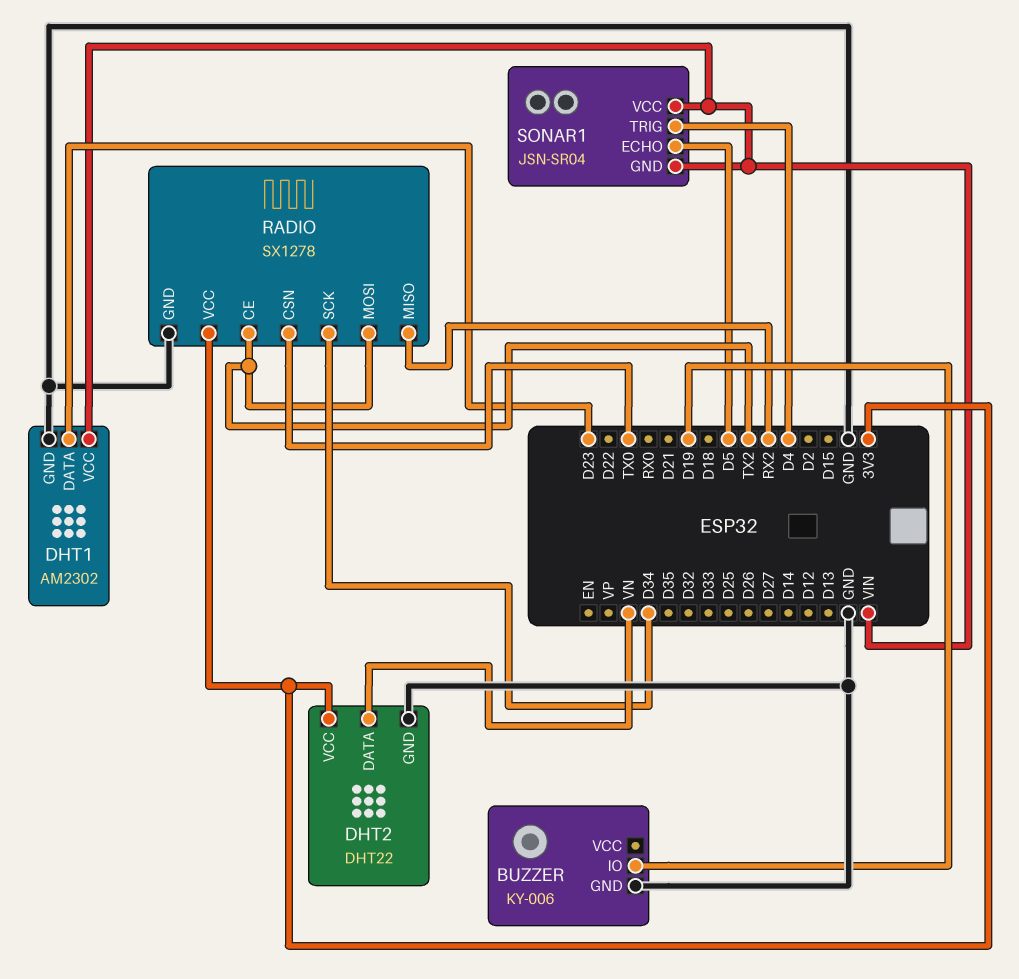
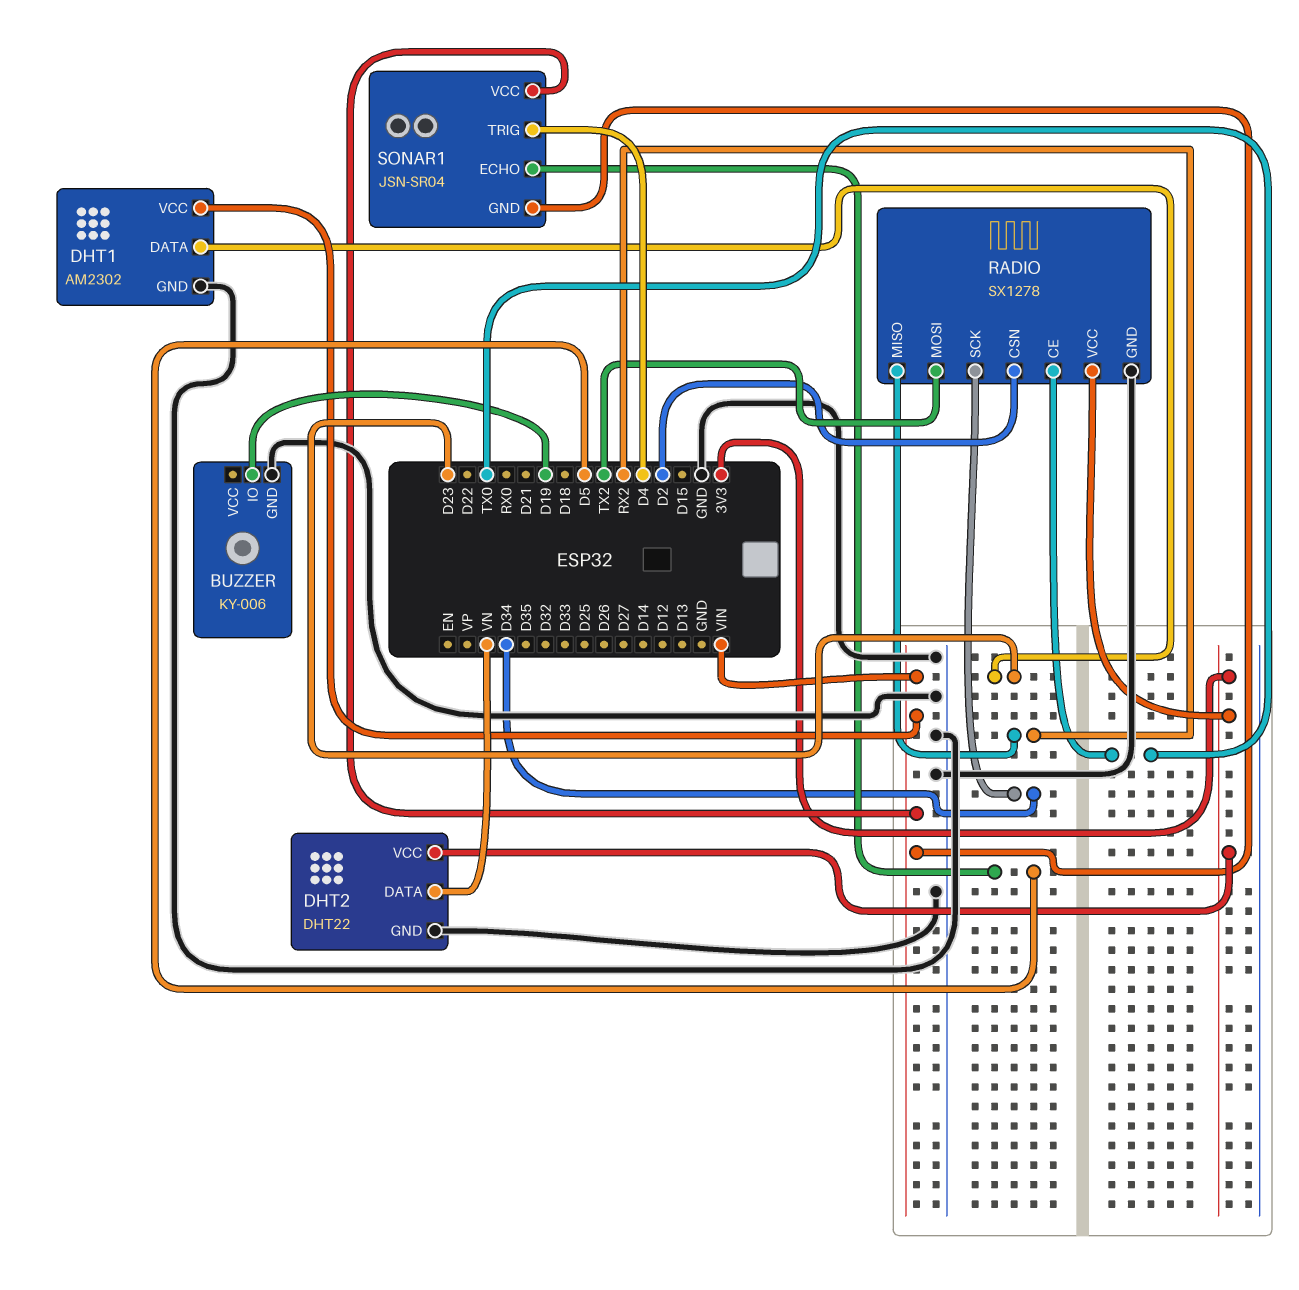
RADIO pin CE: TX2 -> TX0
RADIO pin CSN: TX0 -> D2

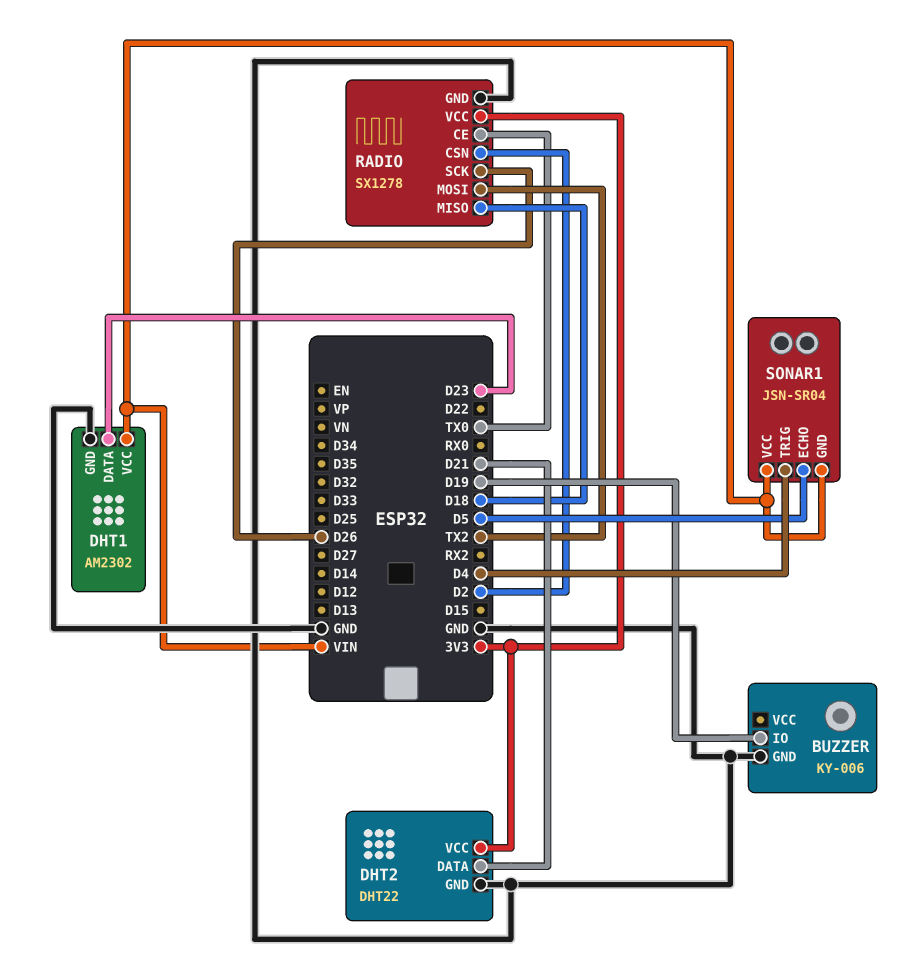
DHT2 pin DATA: VN -> D21
RADIO pin MISO: RX2 -> D18
RADIO pin SCK: D34 -> D26

